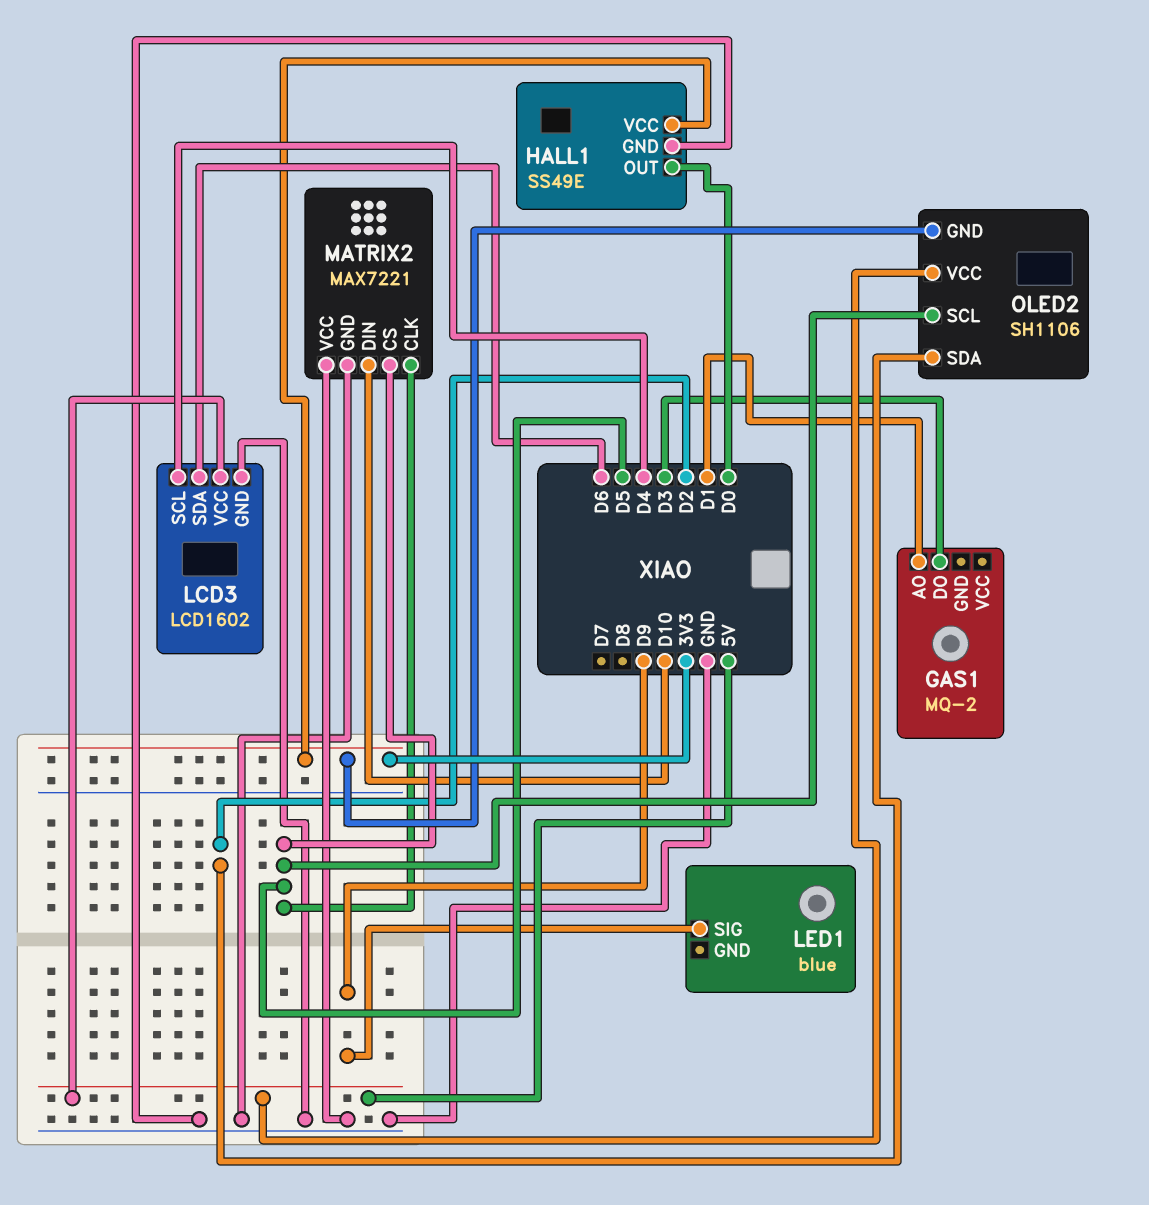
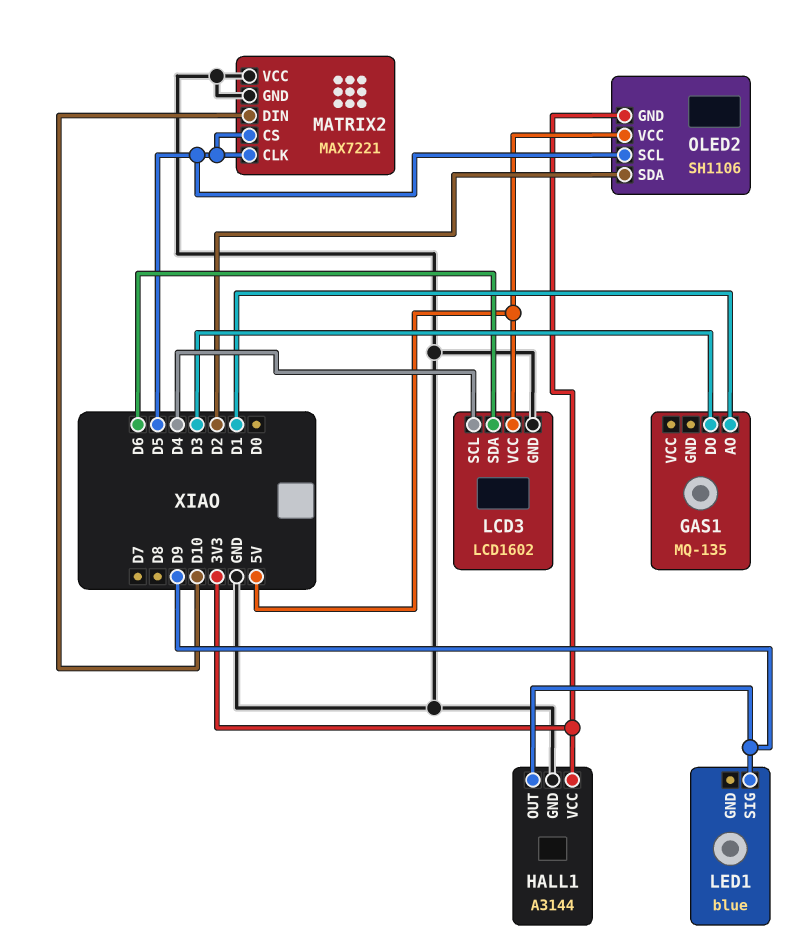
GAS1: MQ-2 -> MQ-135
HALL1: SS49E -> A3144
HALL1 pin OUT: D0 -> D9

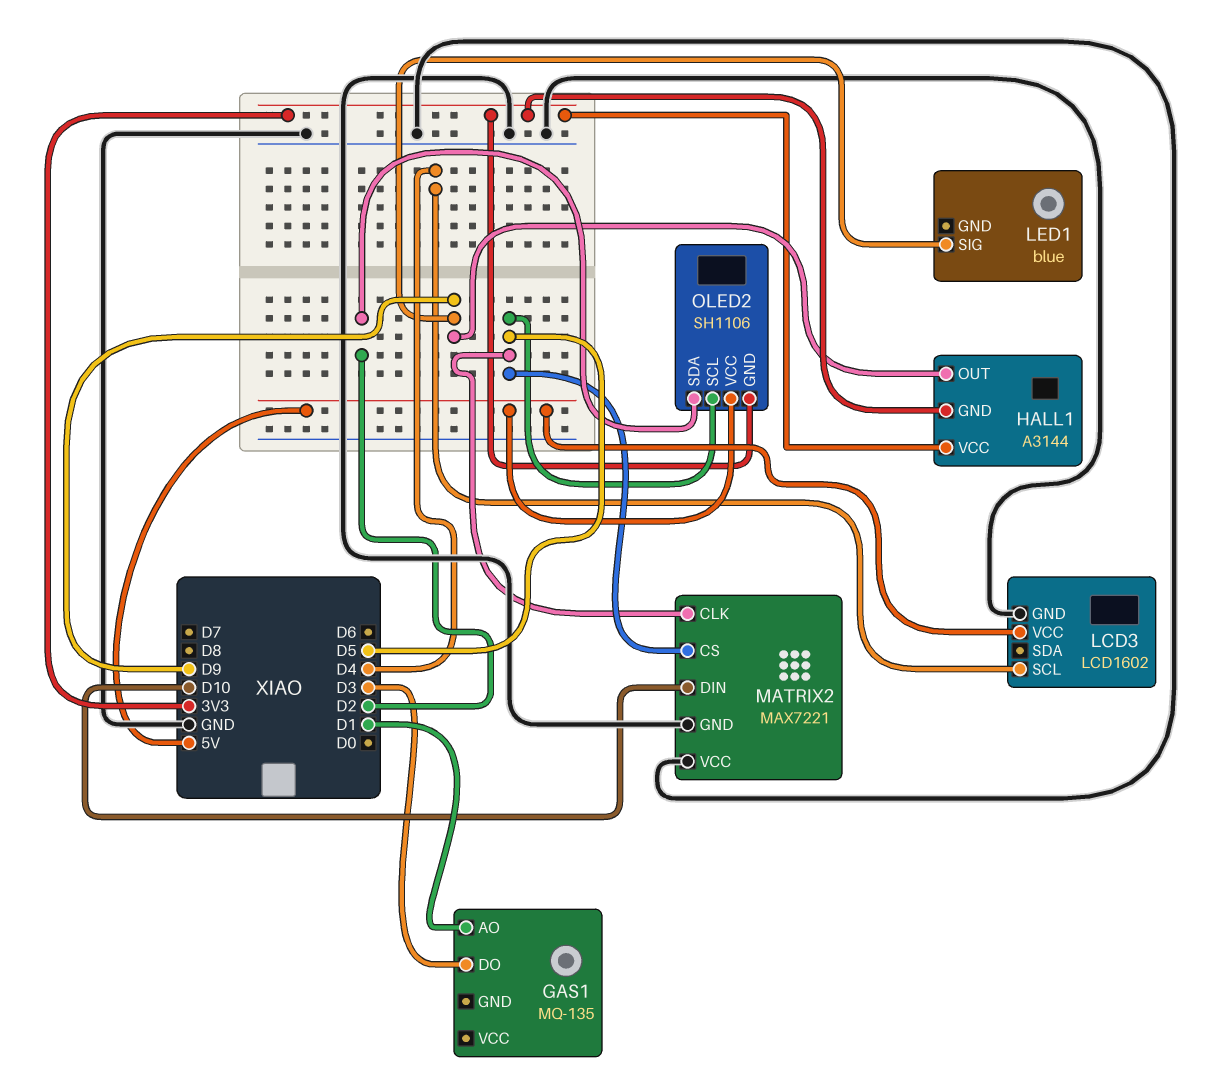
HALL1 pin GND: GND -> 3V3
LCD3 pin SDA: D6 -> none

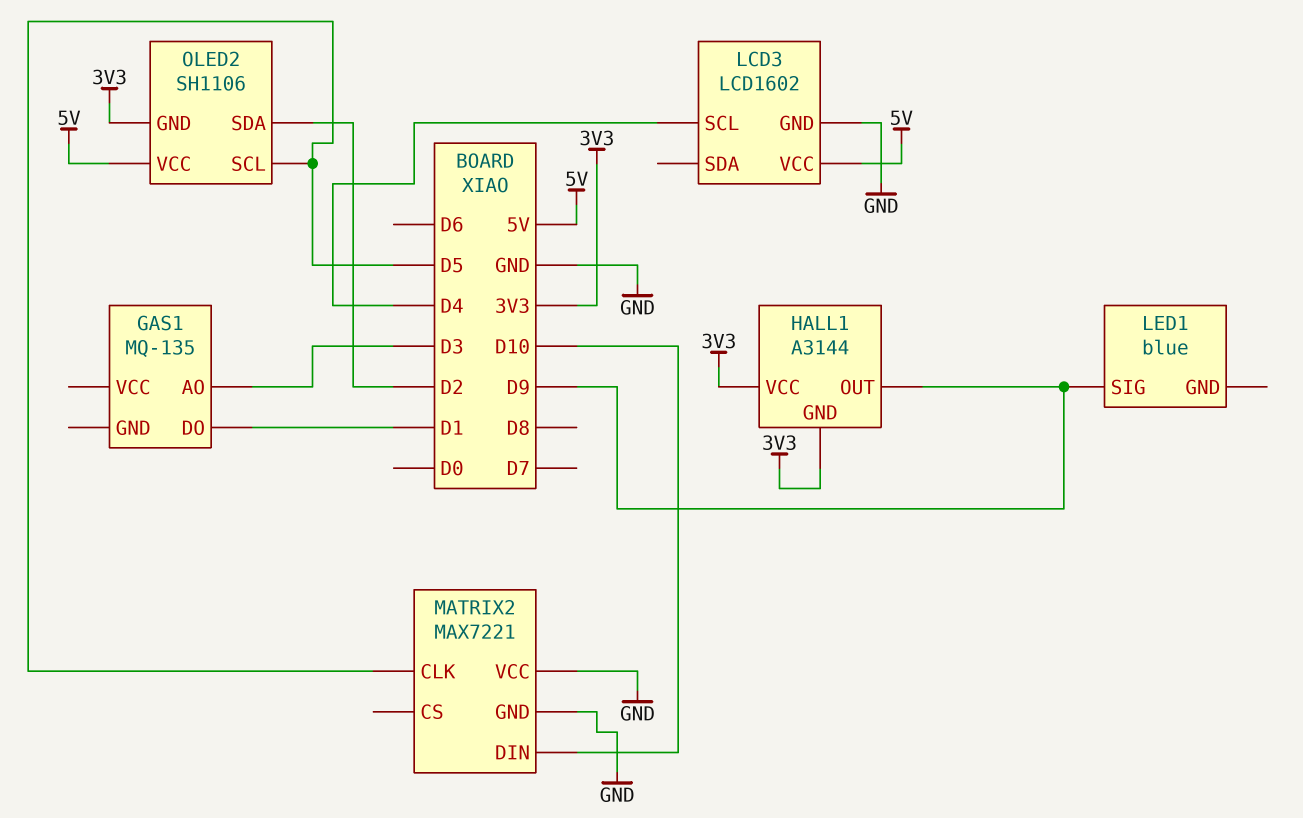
GAS1 pin AO: D1 -> D3
GAS1 pin DO: D3 -> D1
MATRIX2 pin CS: D5 -> none

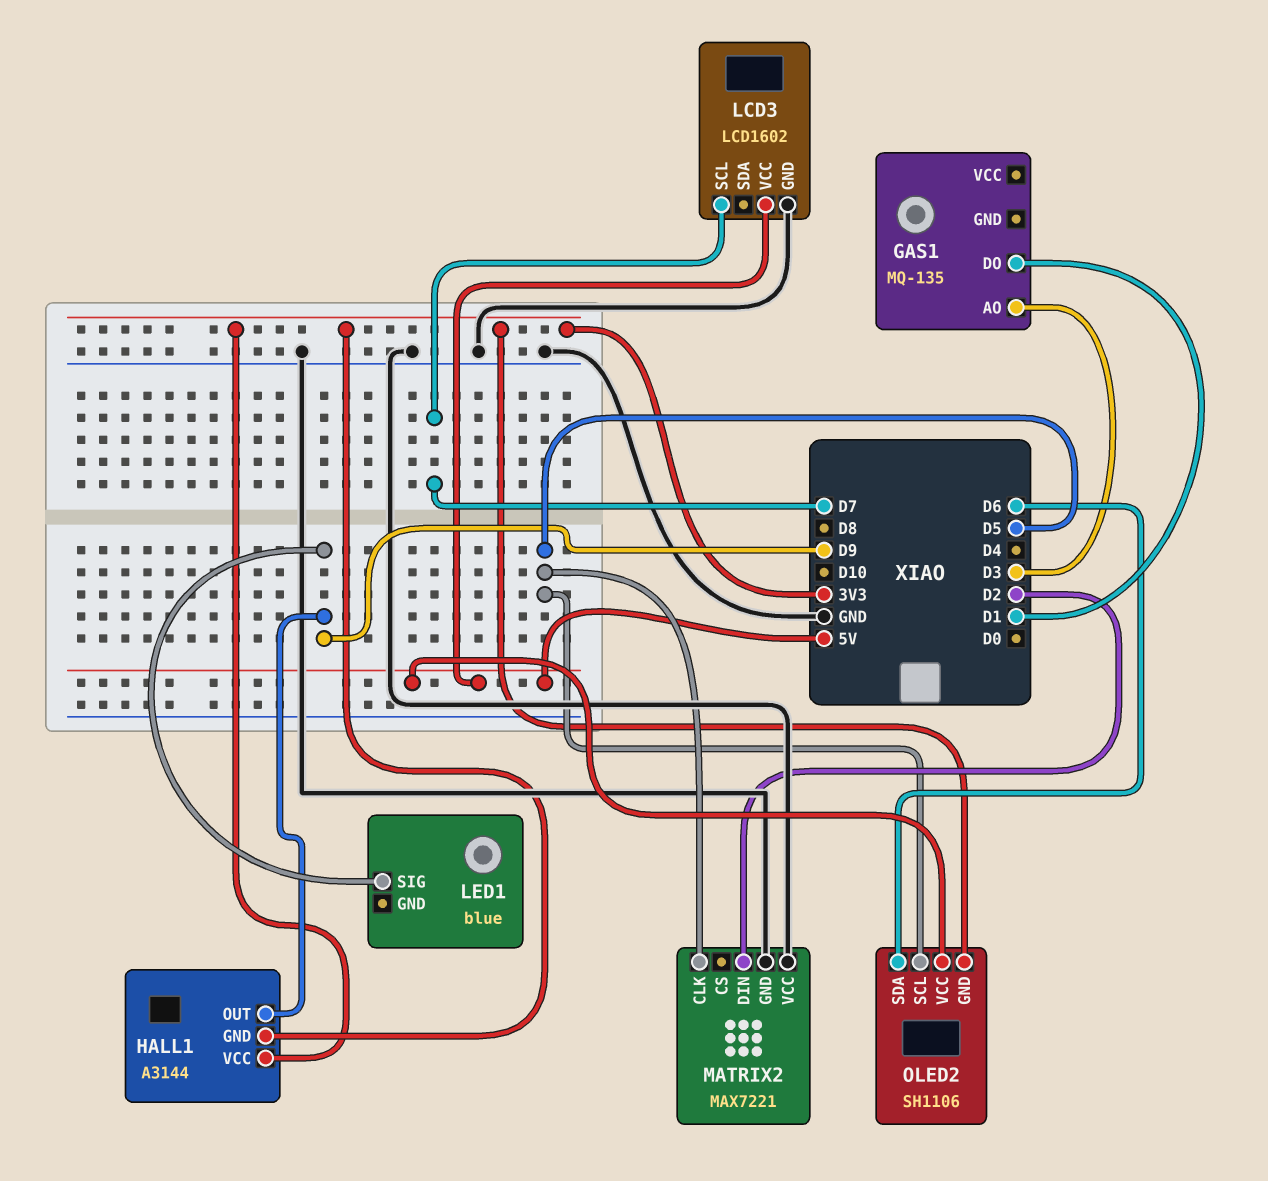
LCD3 pin SCL: D4 -> D7
MATRIX2 pin DIN: D10 -> D2
OLED2 pin SDA: D2 -> D6

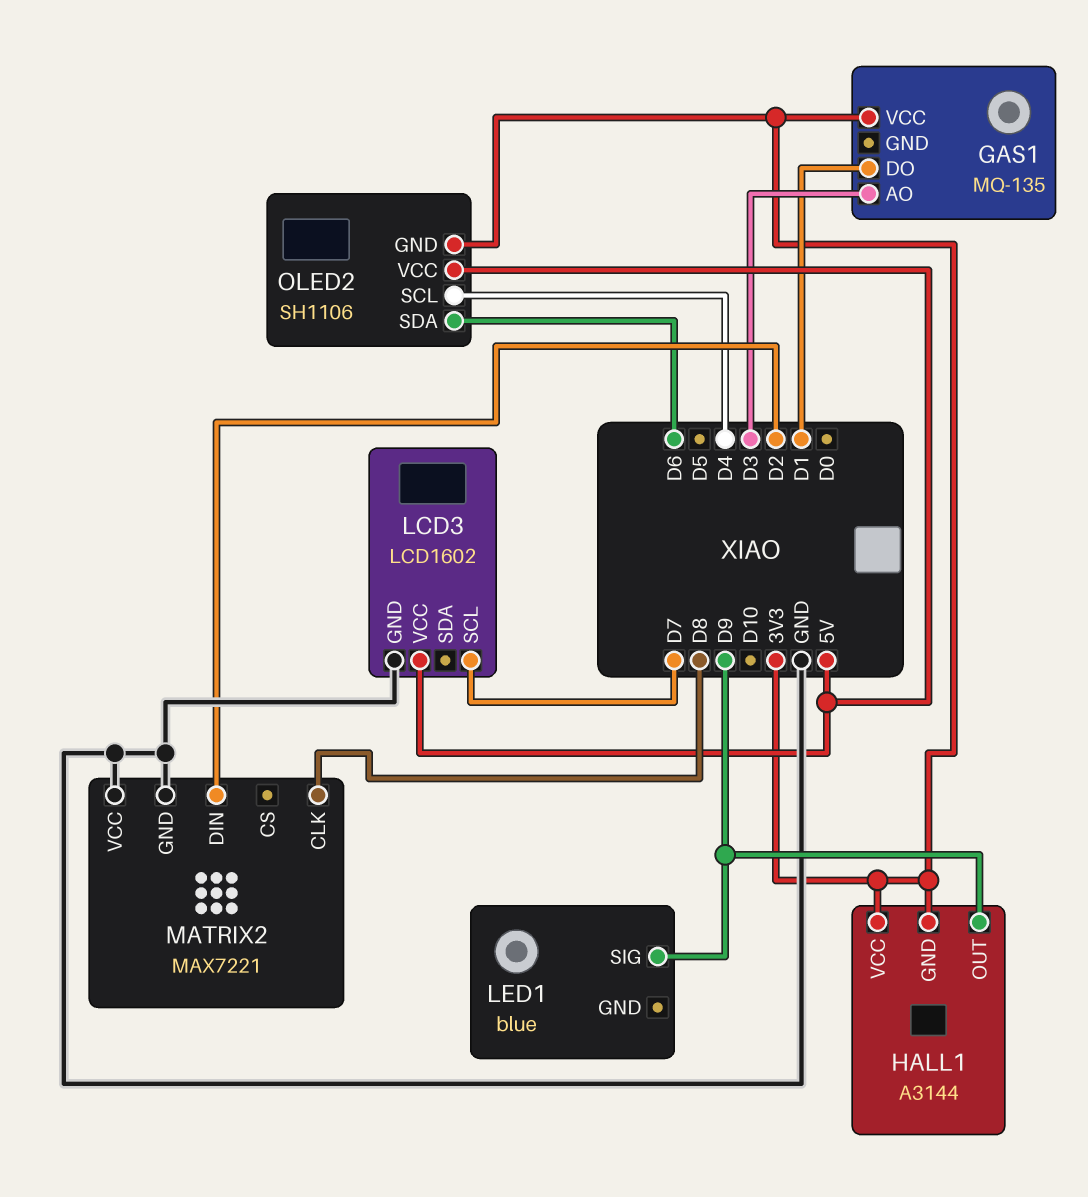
GAS1 pin VCC: none -> 3V3
MATRIX2 pin CLK: D5 -> D8
OLED2 pin SCL: D5 -> D4

